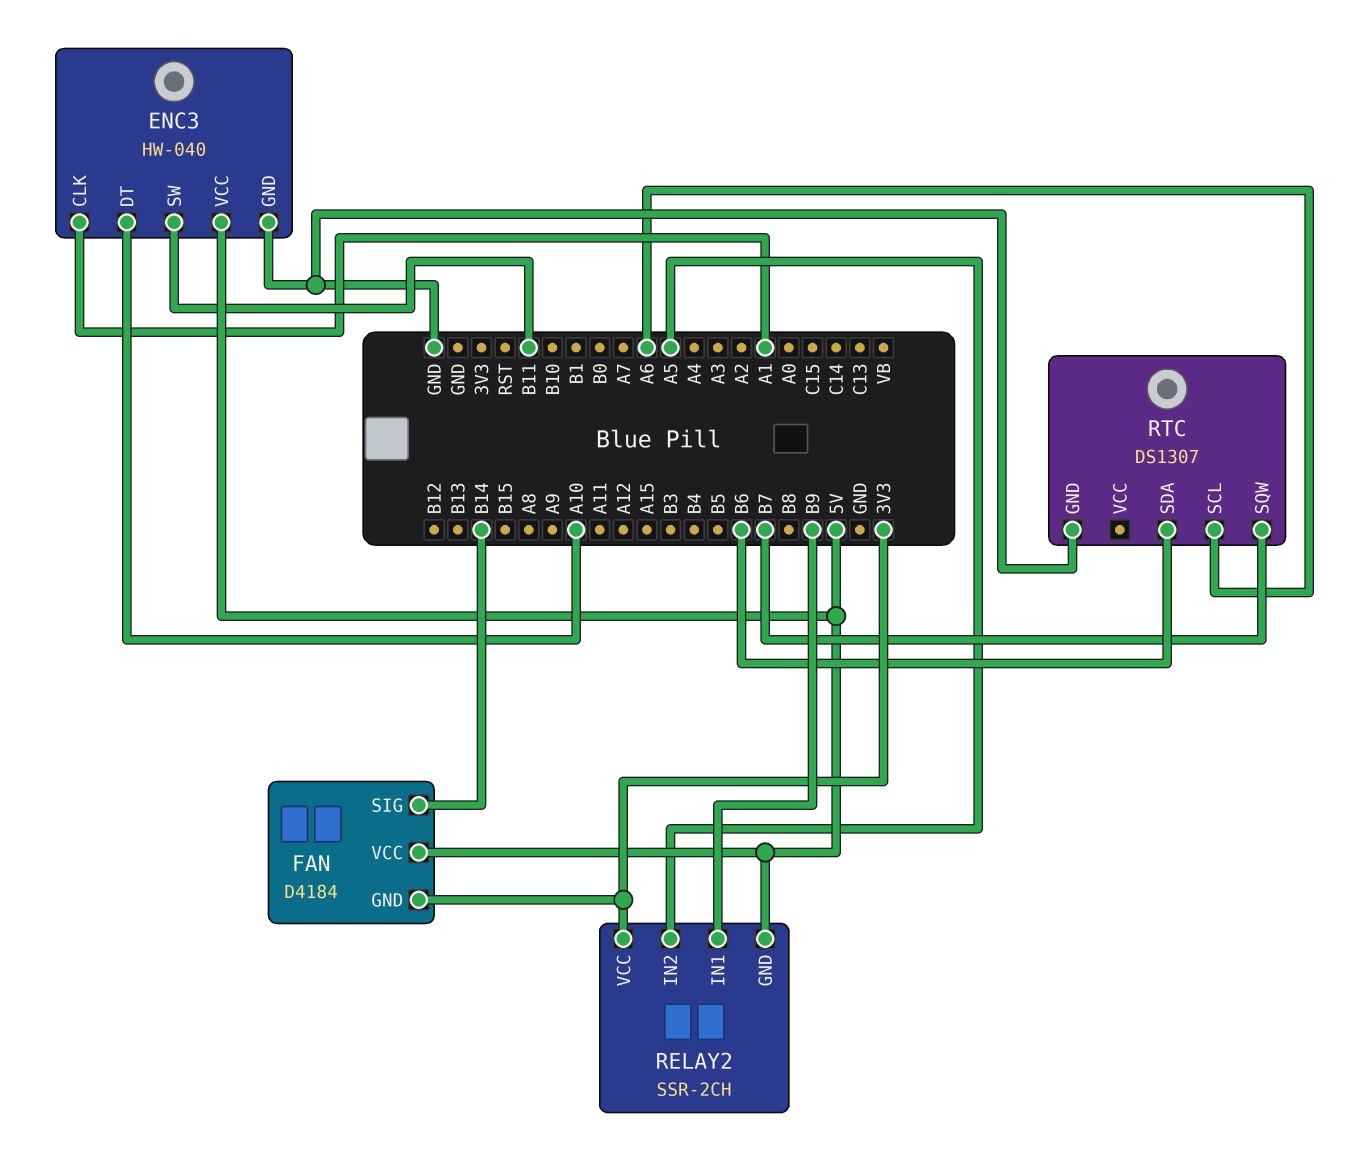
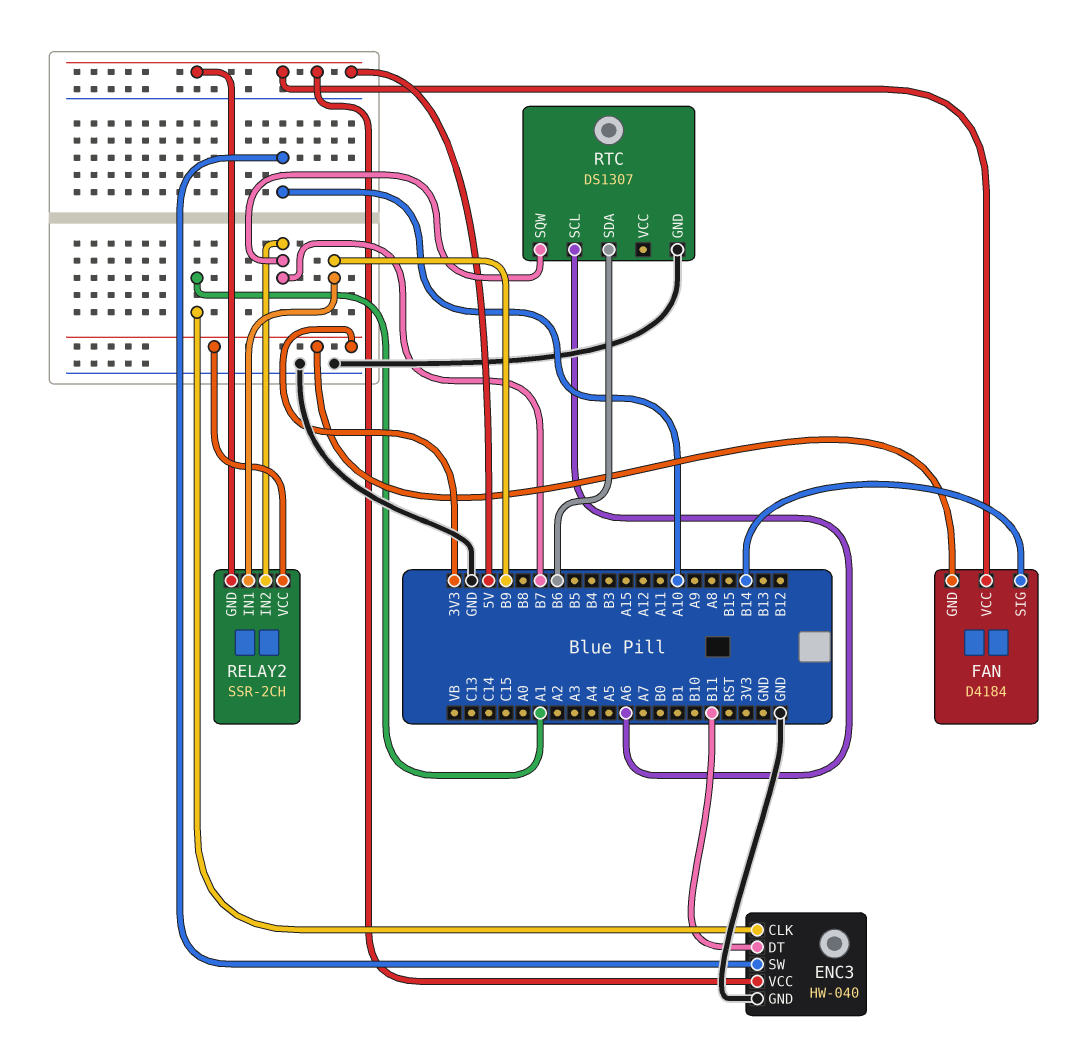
ENC3 pin DT: A10 -> B11
ENC3 pin SW: B11 -> A10
RELAY2 pin IN2: A5 -> B7

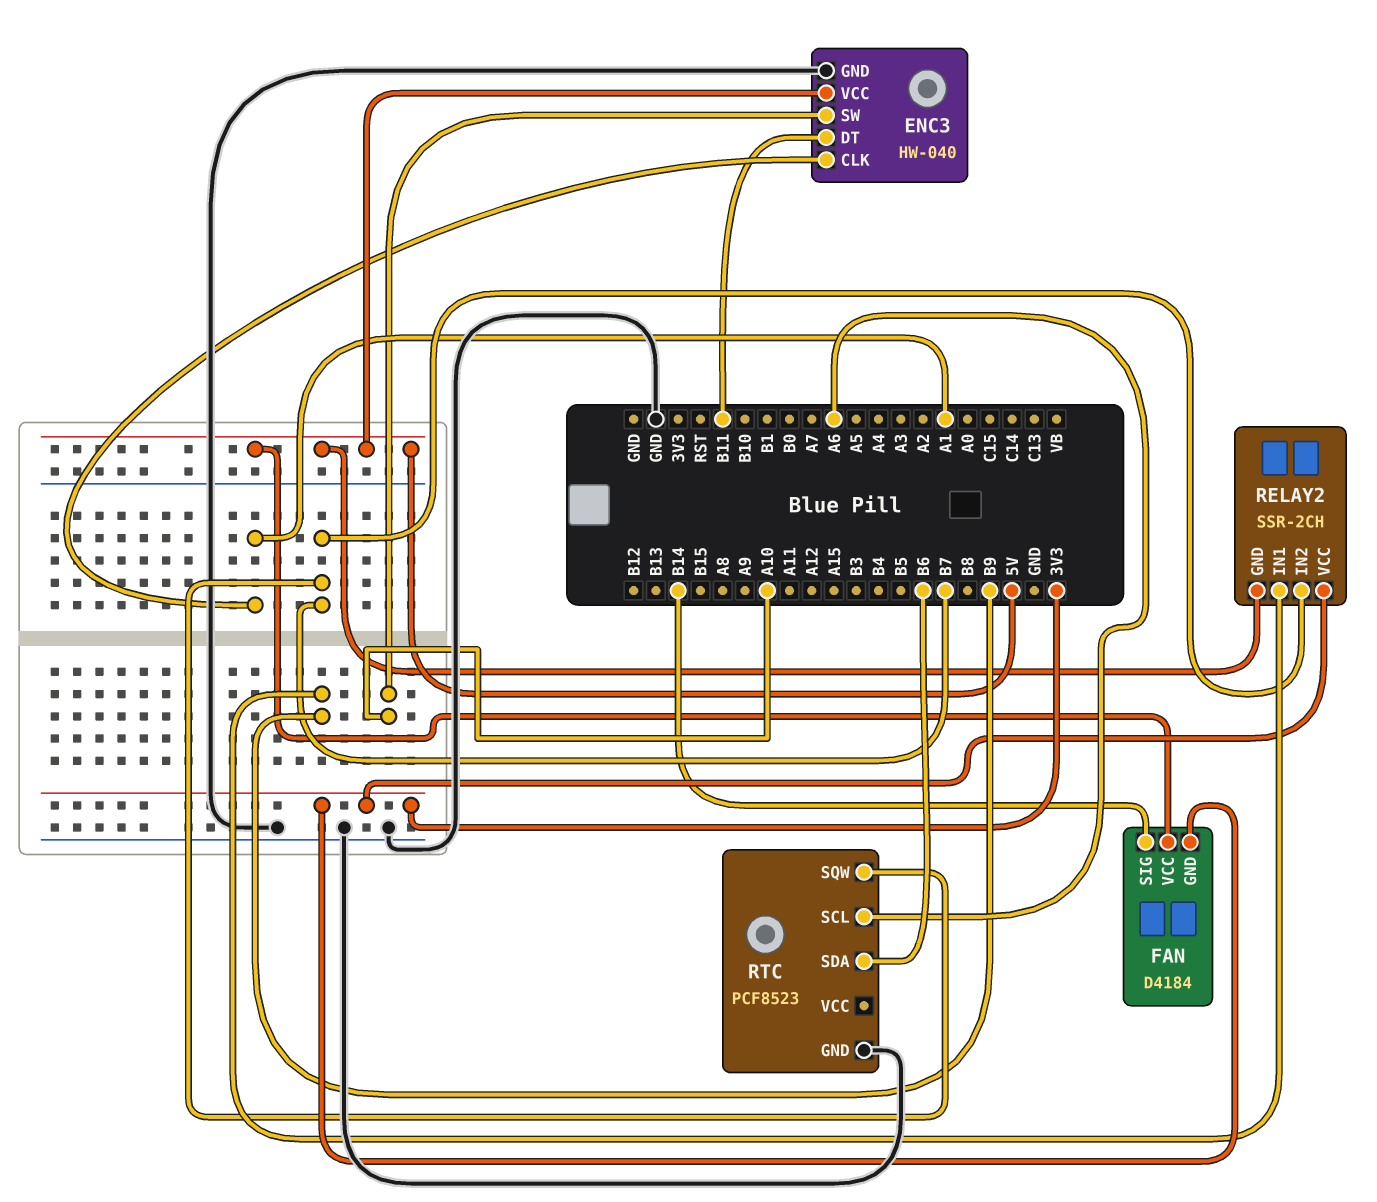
RTC: DS1307 -> PCF8523

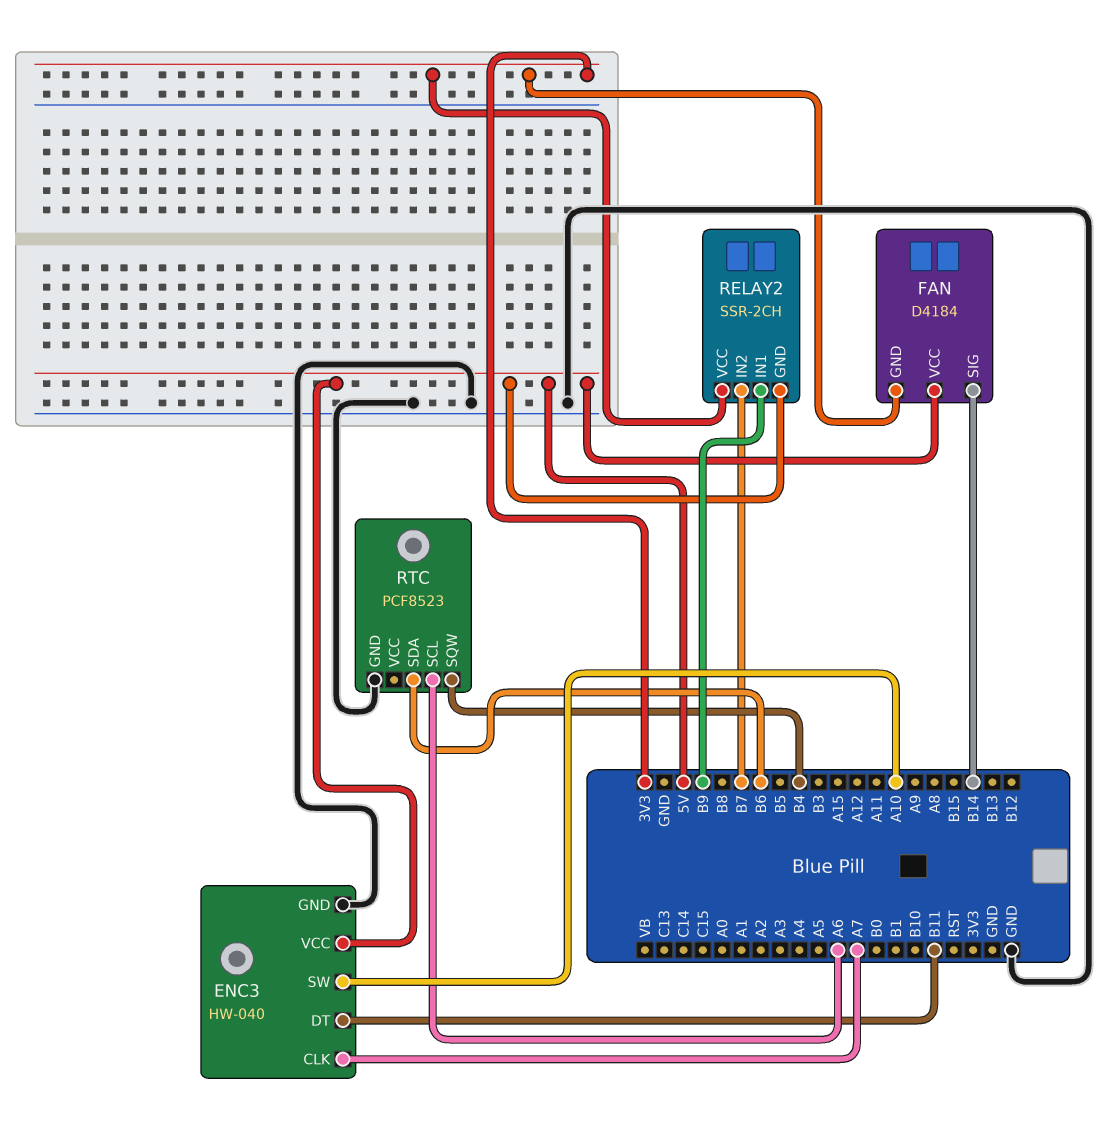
ENC3 pin CLK: A1 -> A7
RTC pin SQW: B7 -> B4

